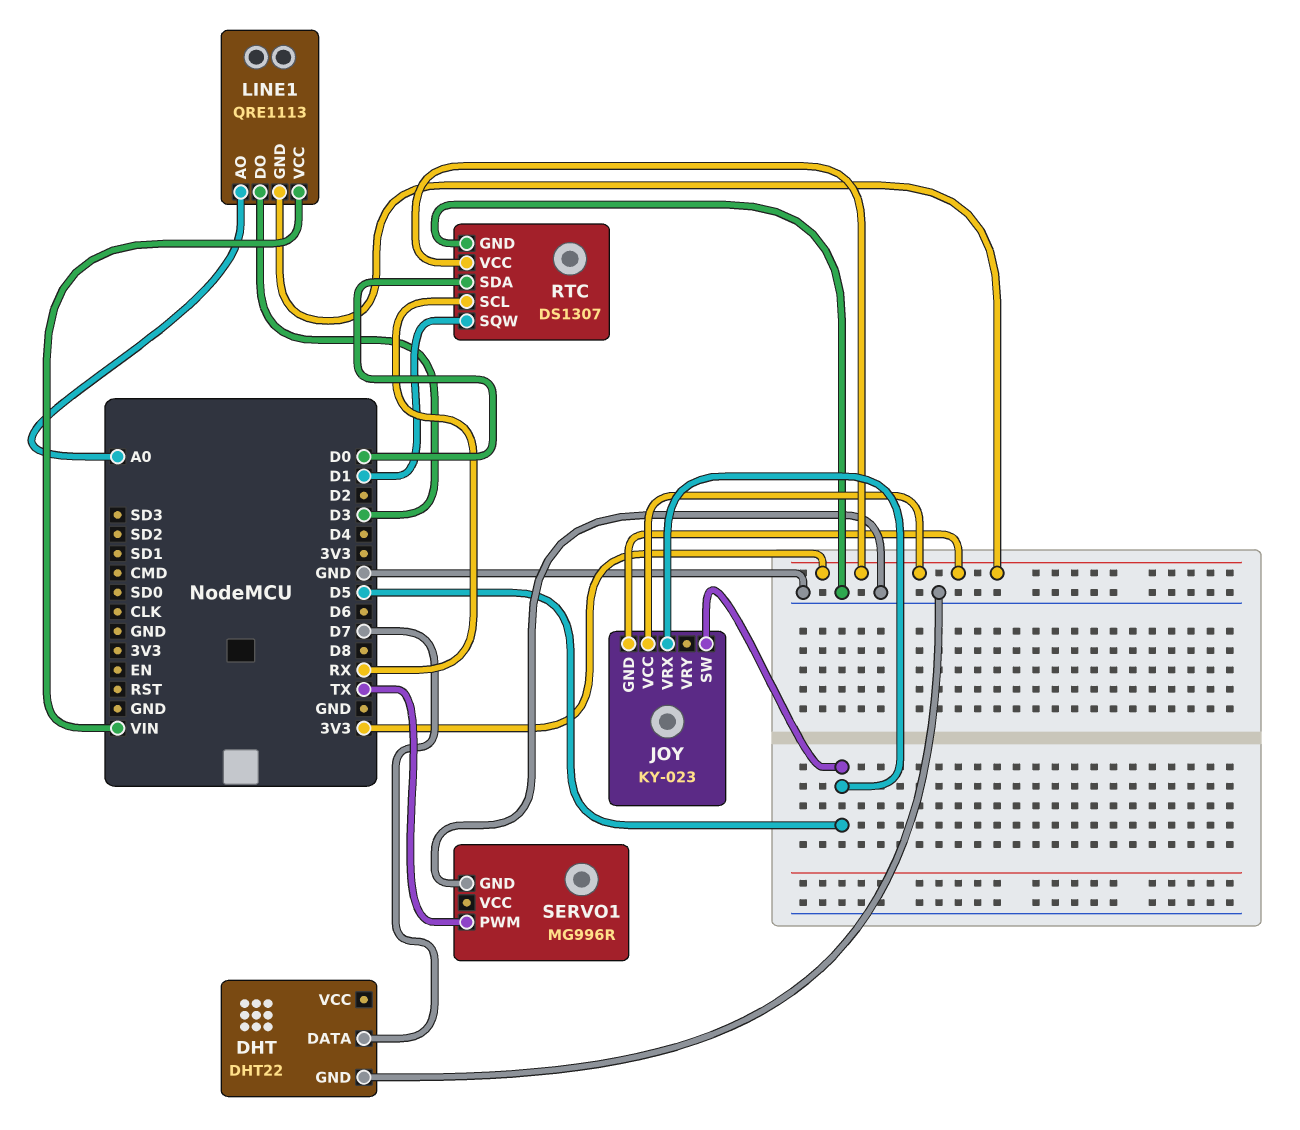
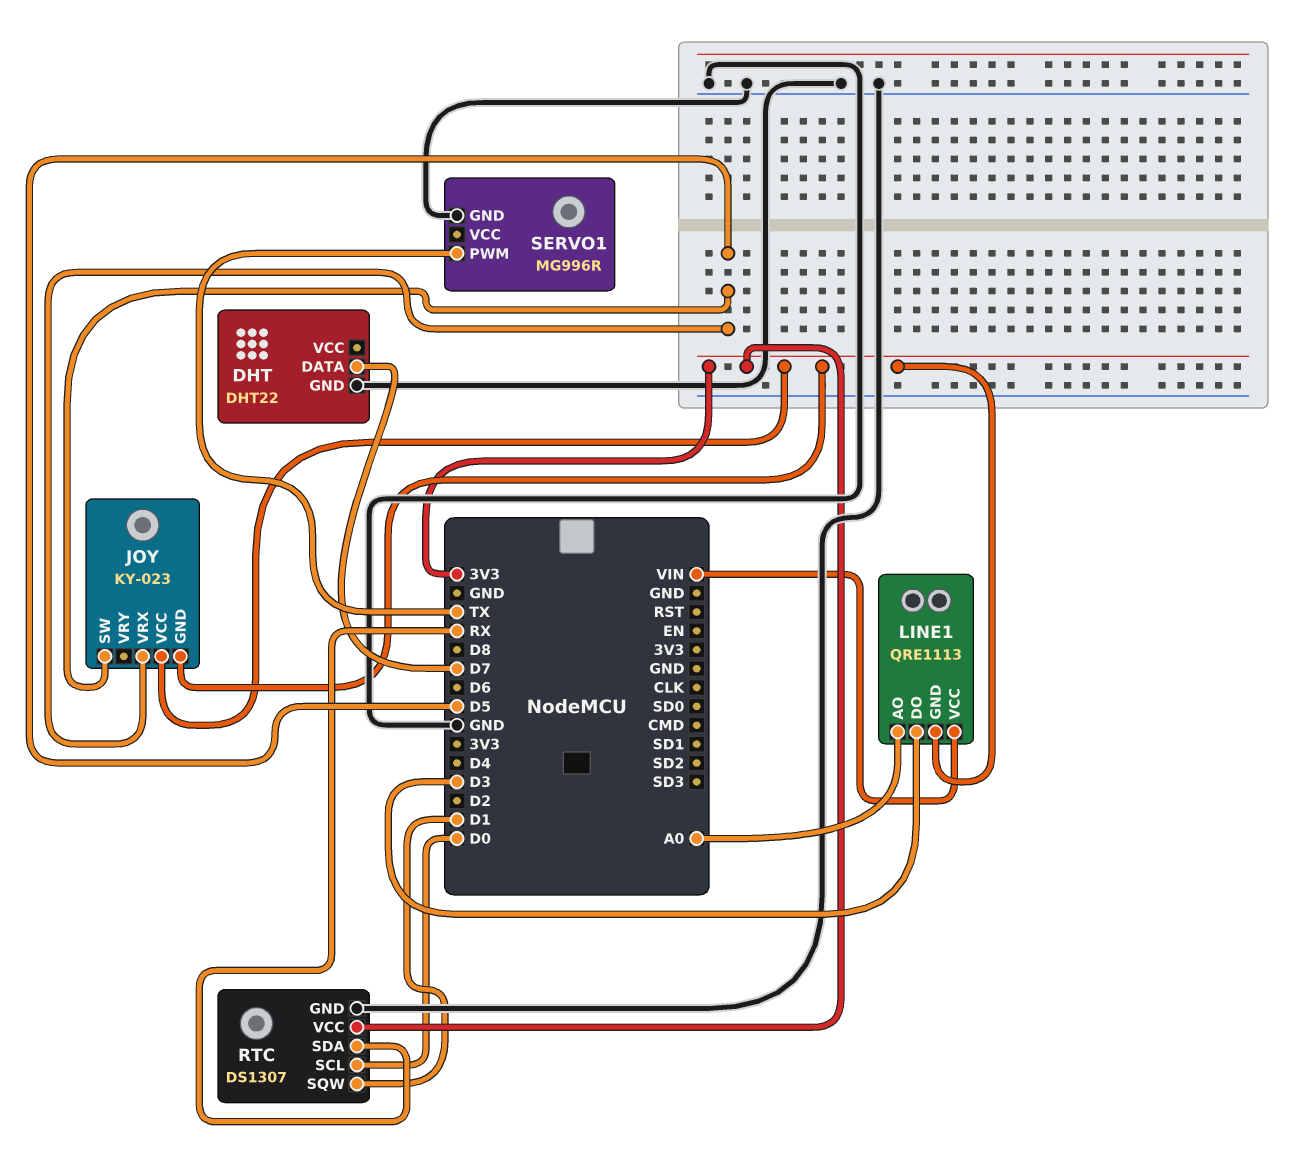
RTC pin SCL: RX -> D0
RTC pin SDA: D0 -> RX

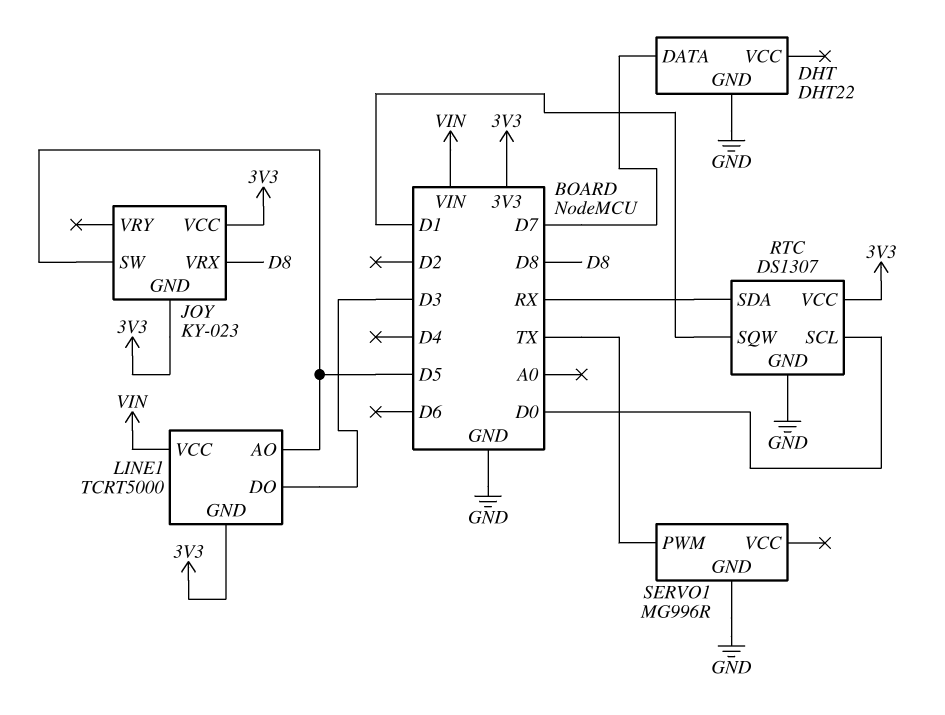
JOY pin VRX: D5 -> D8
LINE1: QRE1113 -> TCRT5000
LINE1 pin AO: A0 -> D5

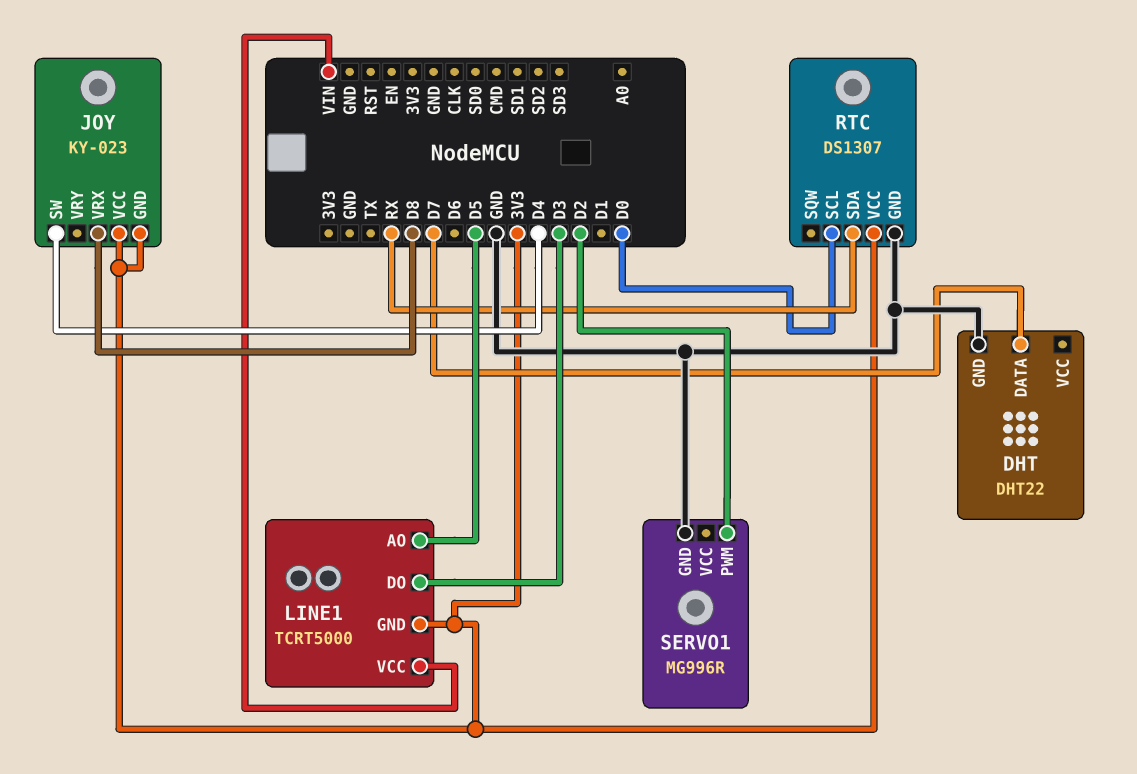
JOY pin SW: D5 -> D4
RTC pin SQW: D1 -> none
SERVO1 pin PWM: TX -> D2

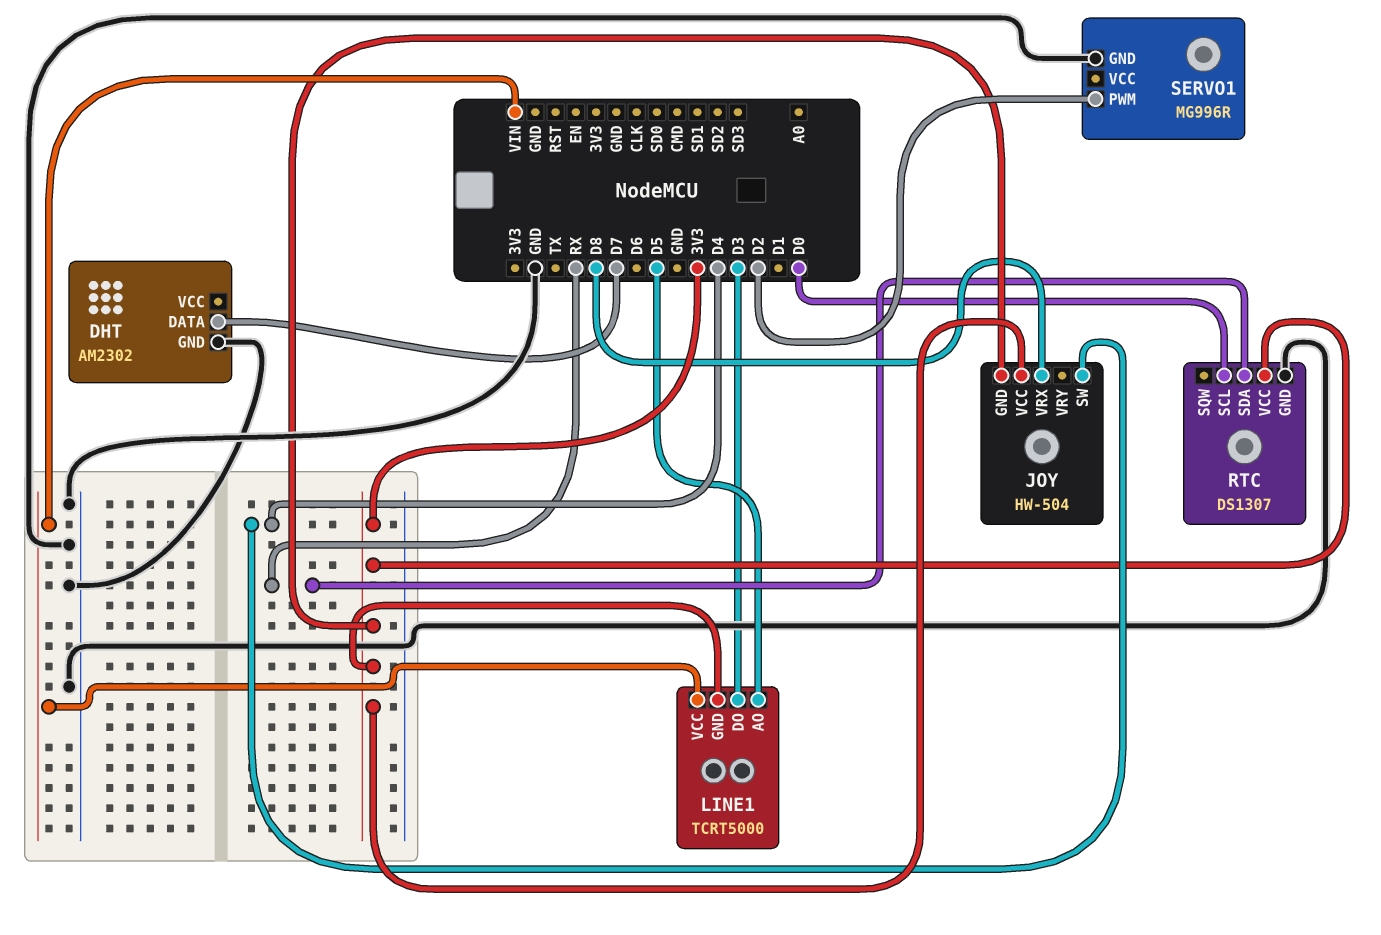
DHT: DHT22 -> AM2302
JOY: KY-023 -> HW-504

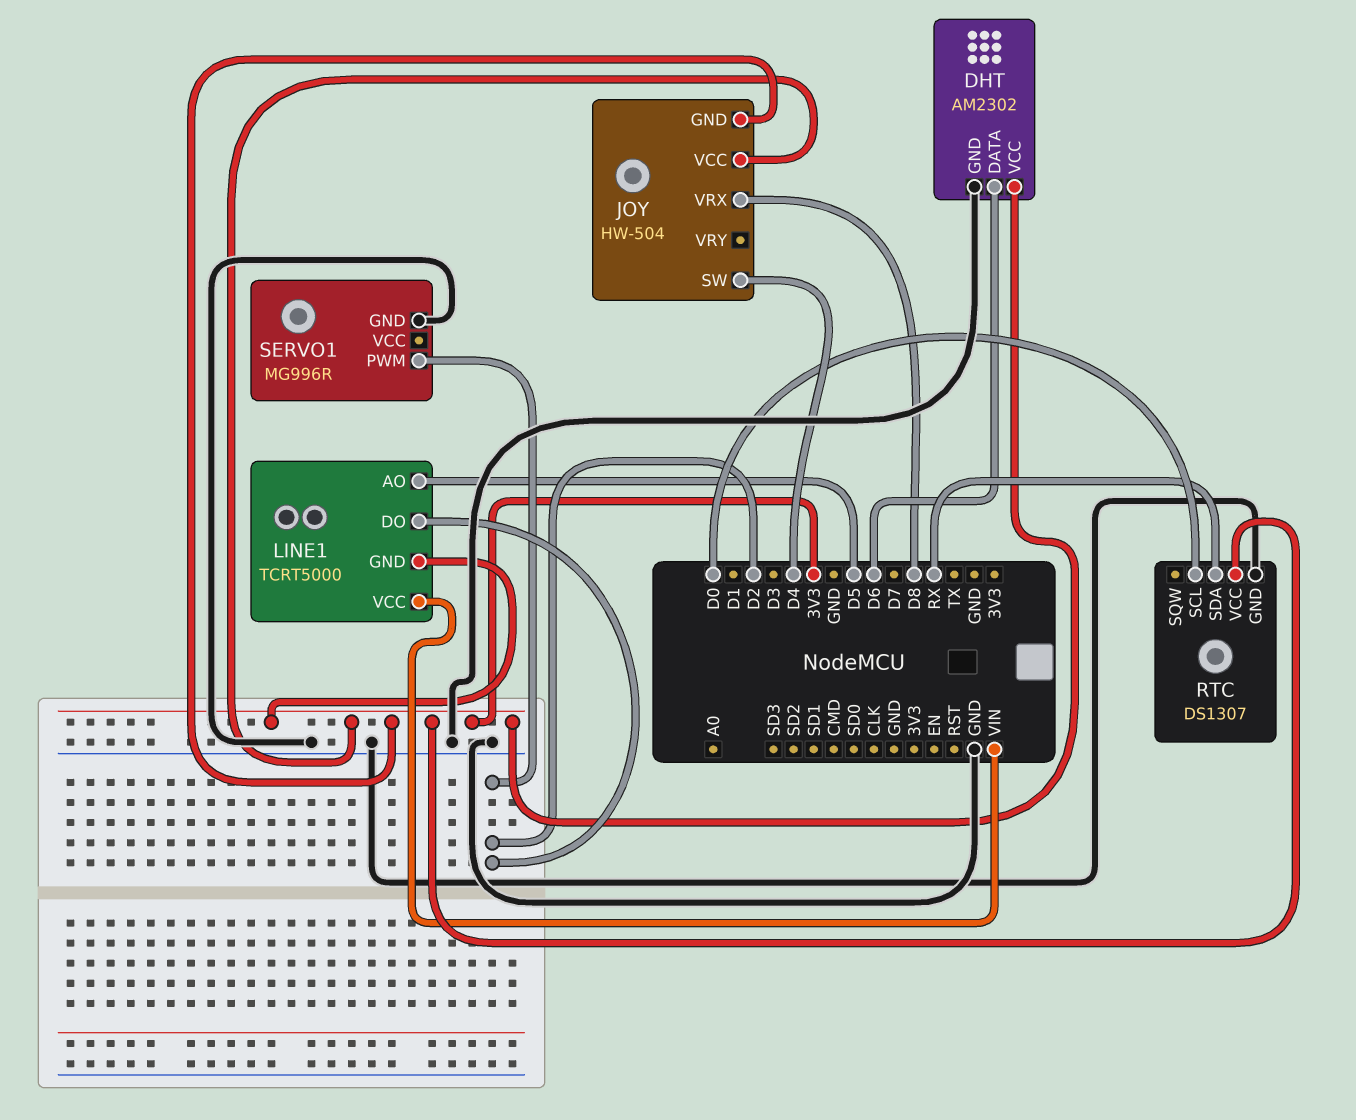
DHT pin DATA: D7 -> D6
DHT pin VCC: none -> 3V3
LINE1 pin DO: D3 -> D2

